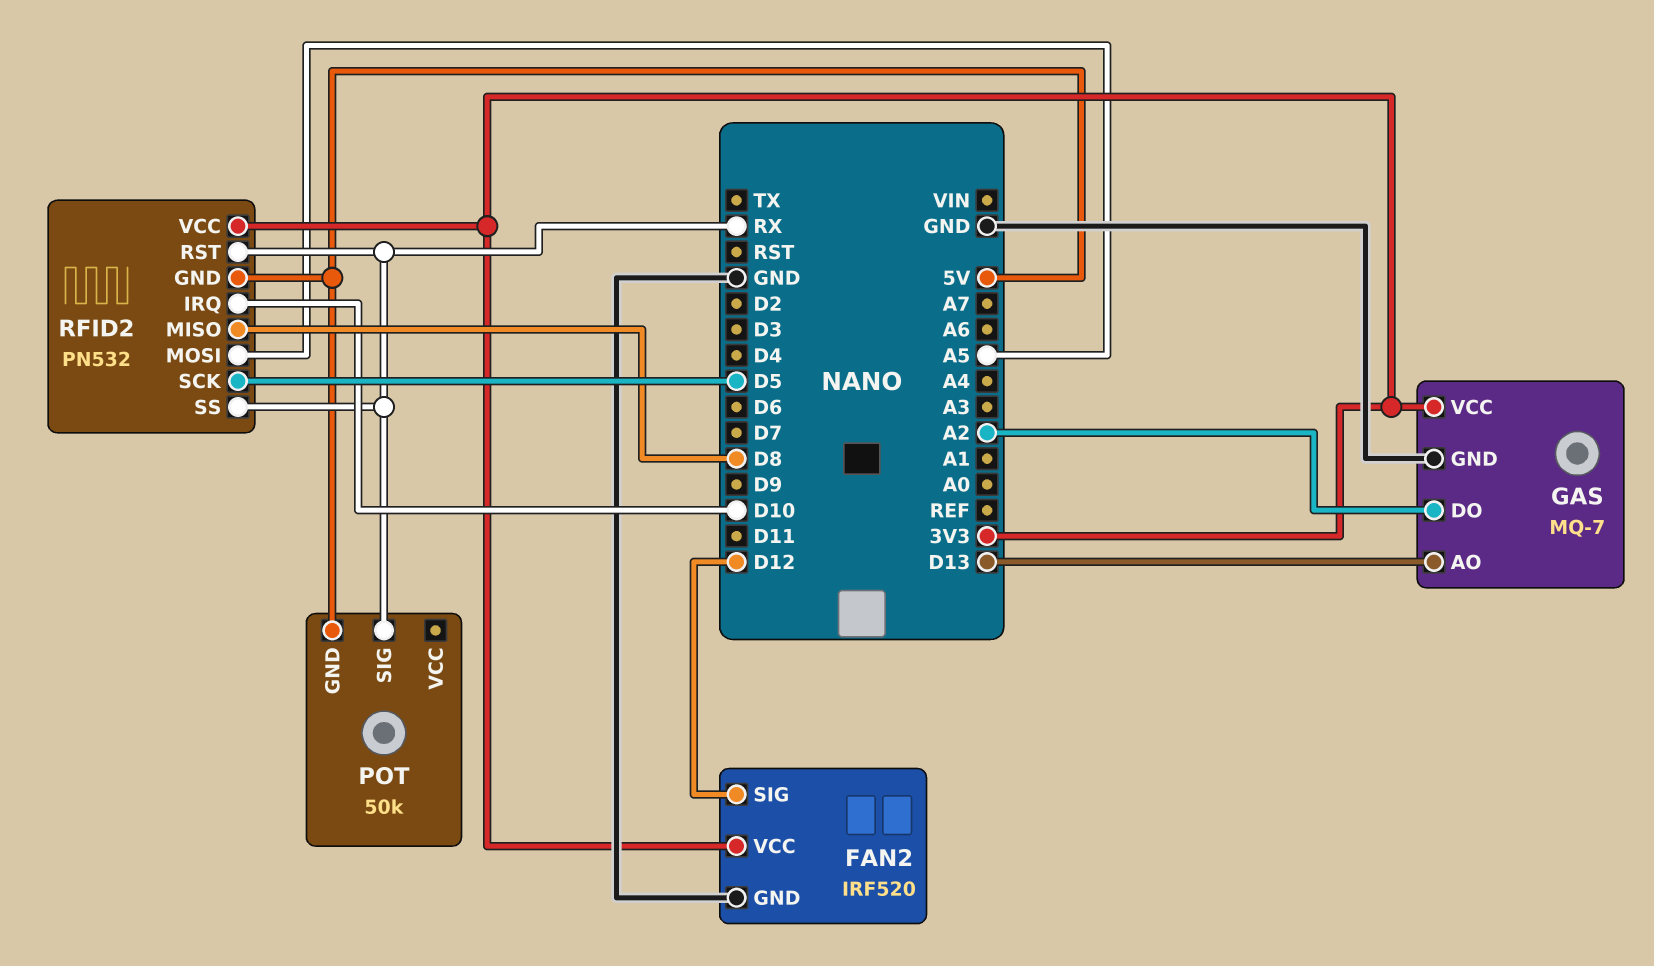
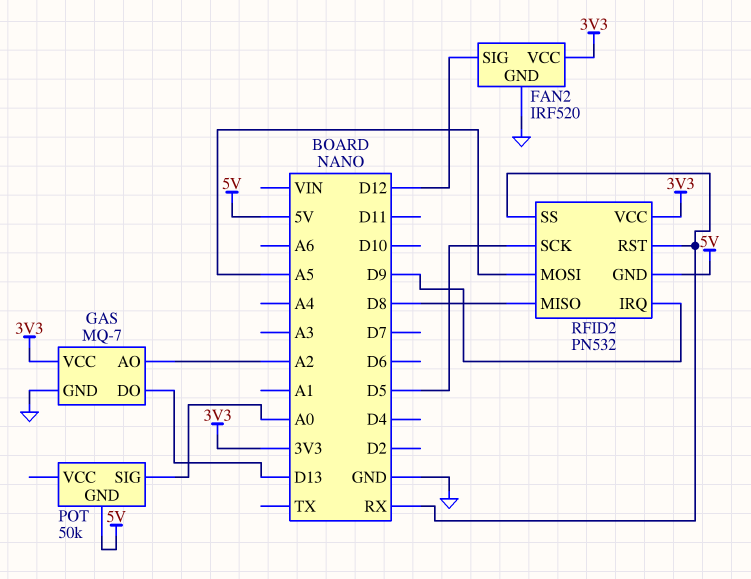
GAS pin AO: D13 -> A2
GAS pin DO: A2 -> D13
POT pin SIG: RX -> A0
RFID2 pin IRQ: D10 -> D9

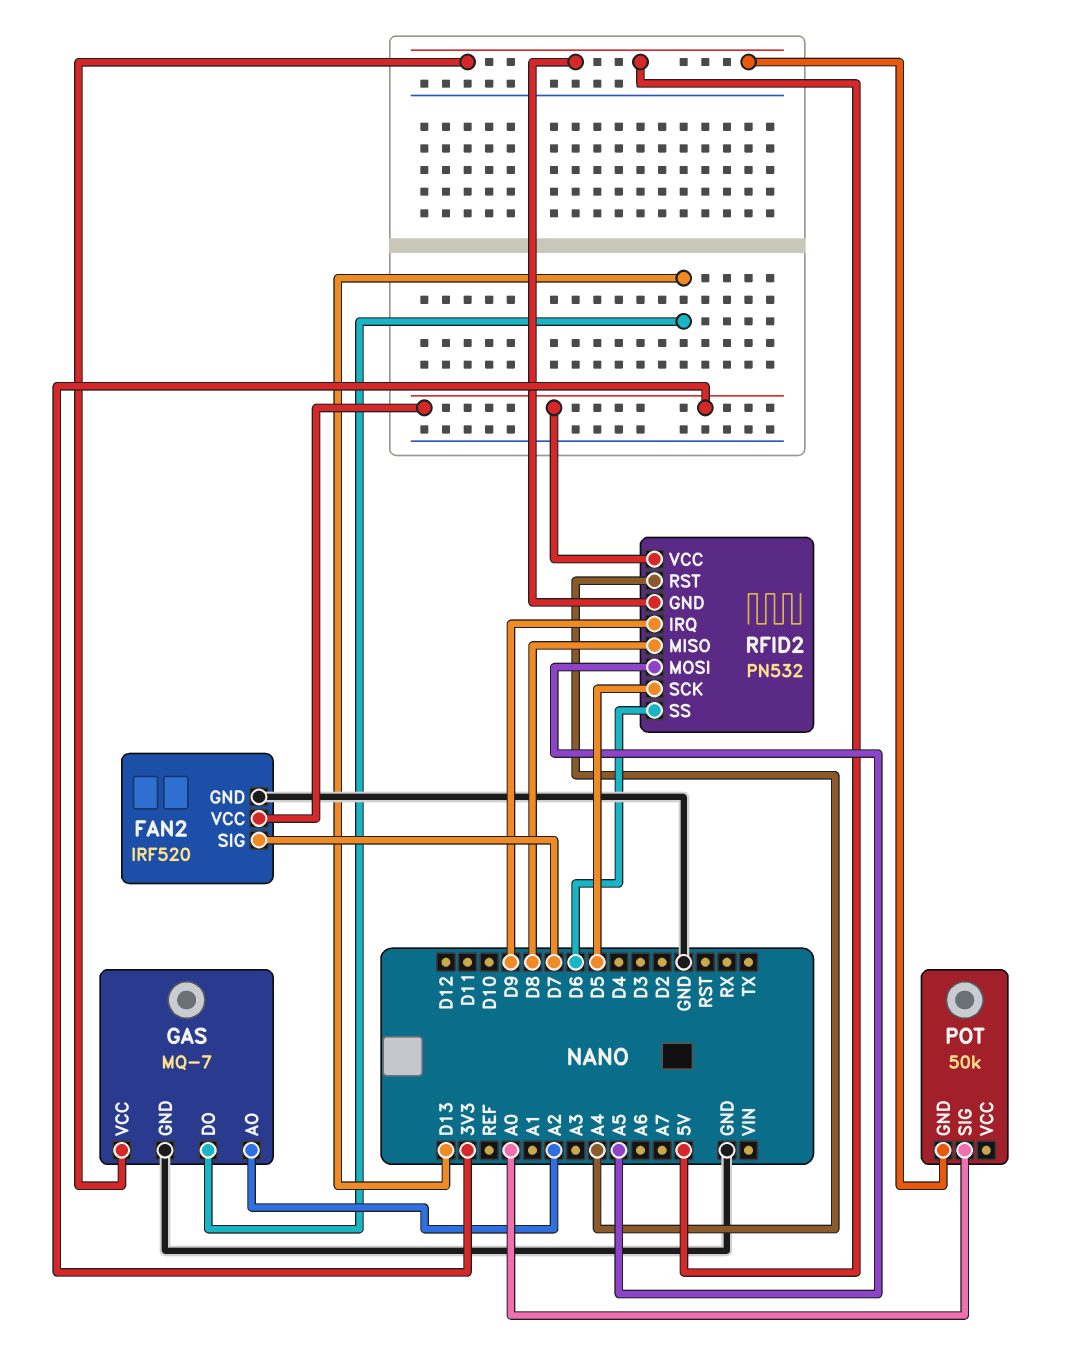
FAN2 pin SIG: D12 -> D7
GAS pin VCC: 3V3 -> 5V
RFID2 pin RST: RX -> A4
RFID2 pin SS: RX -> D6

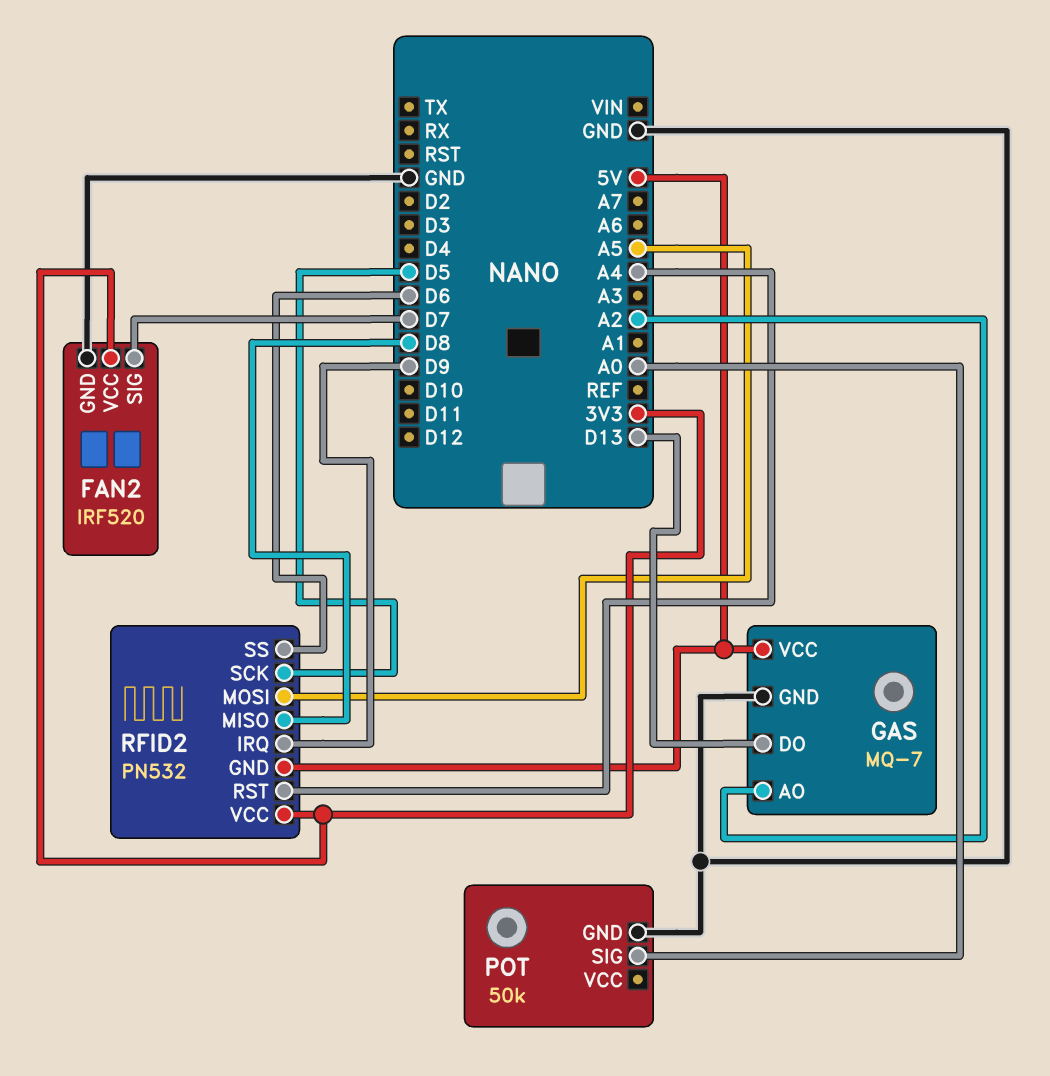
POT pin GND: 5V -> GND

